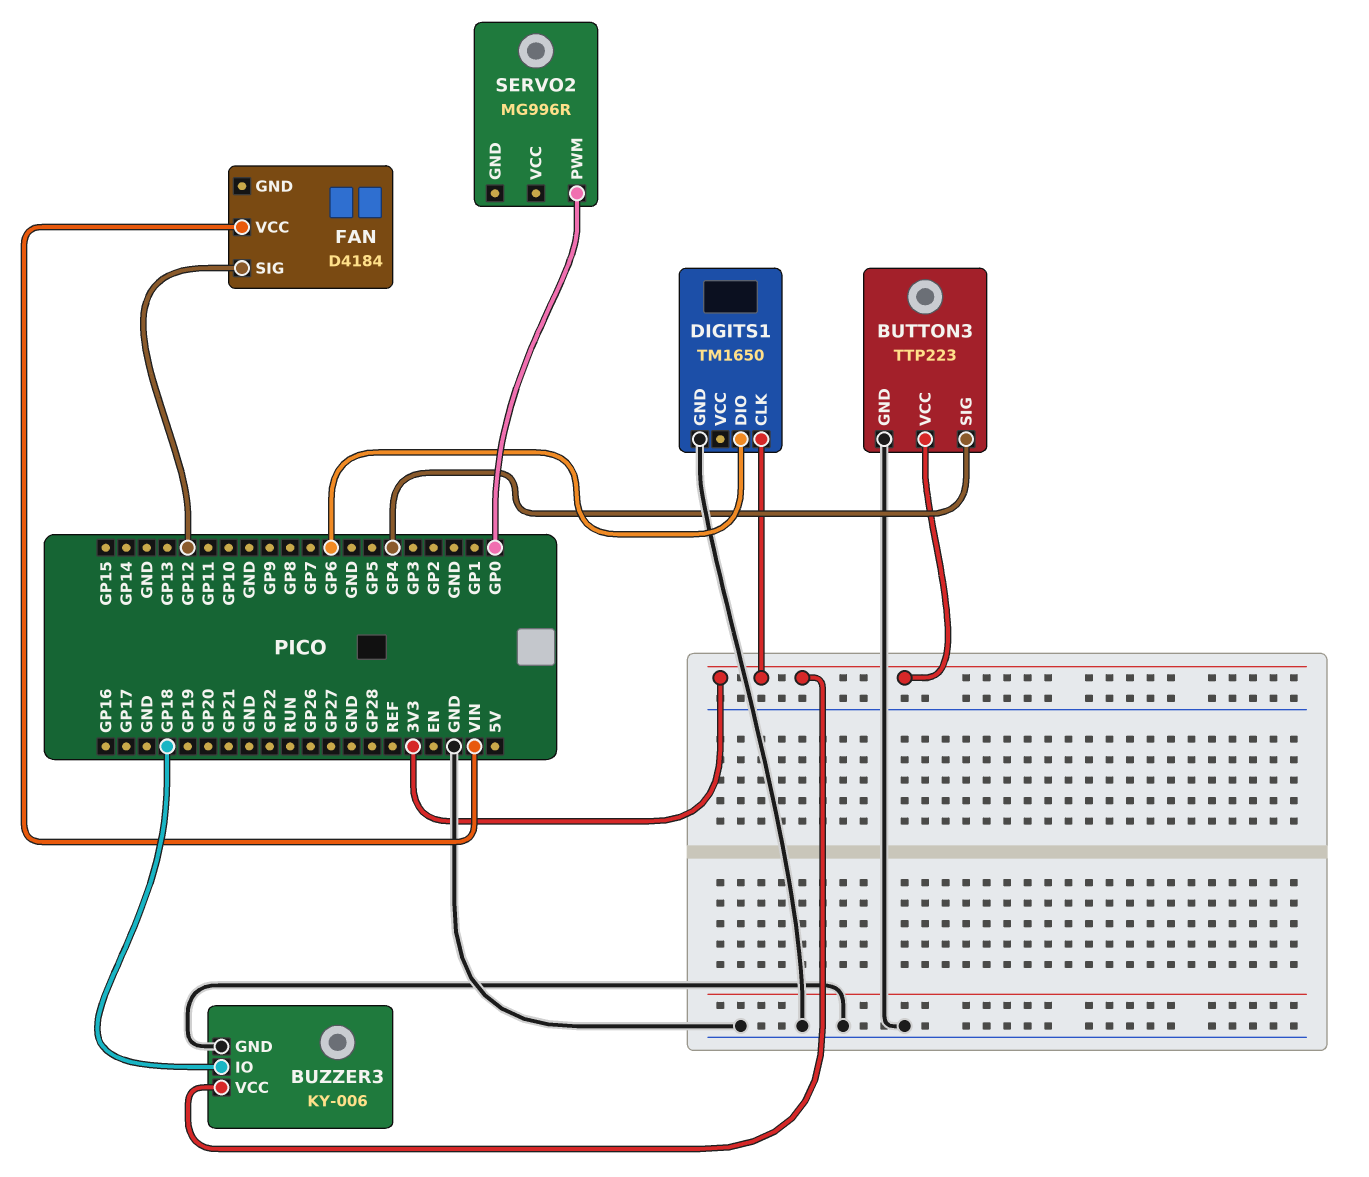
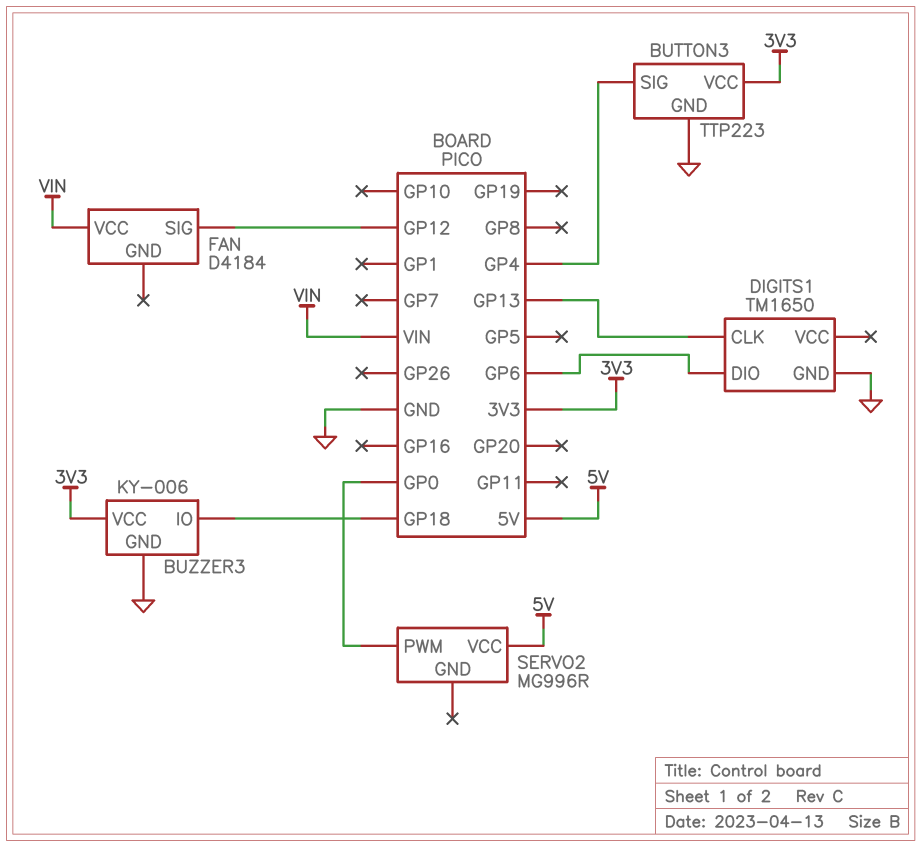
DIGITS1 pin CLK: 3V3 -> GP13
SERVO2 pin VCC: none -> 5V

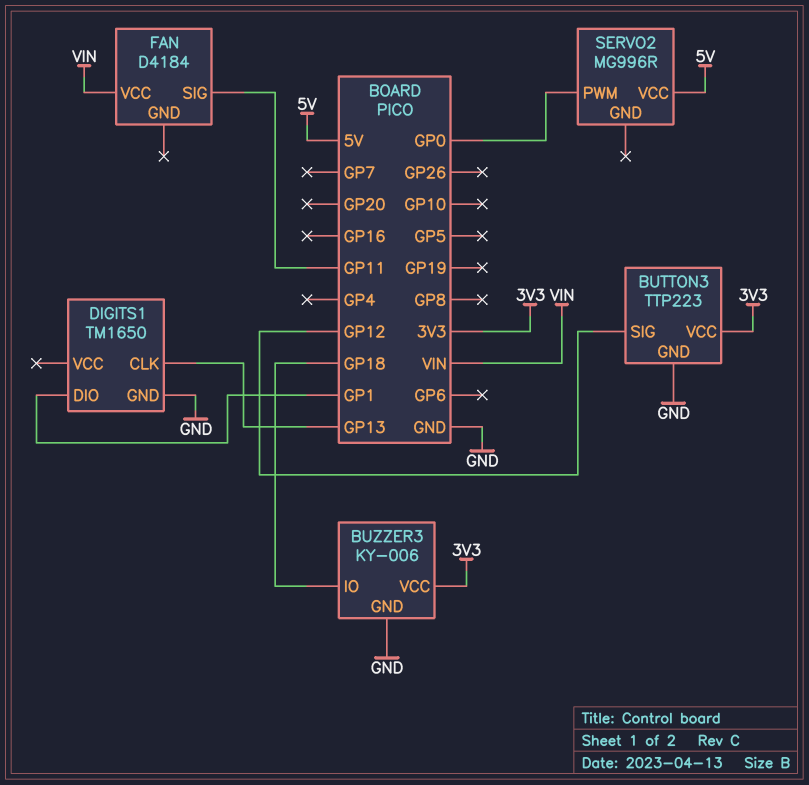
BUTTON3 pin SIG: GP4 -> GP12
DIGITS1 pin DIO: GP6 -> GP1
FAN pin SIG: GP12 -> GP11

